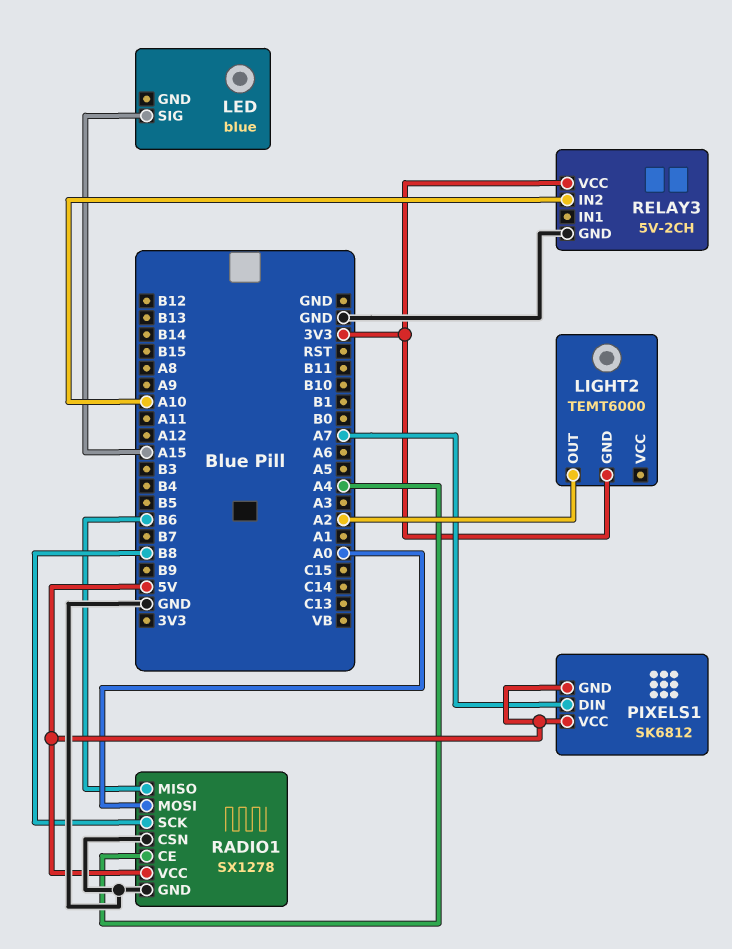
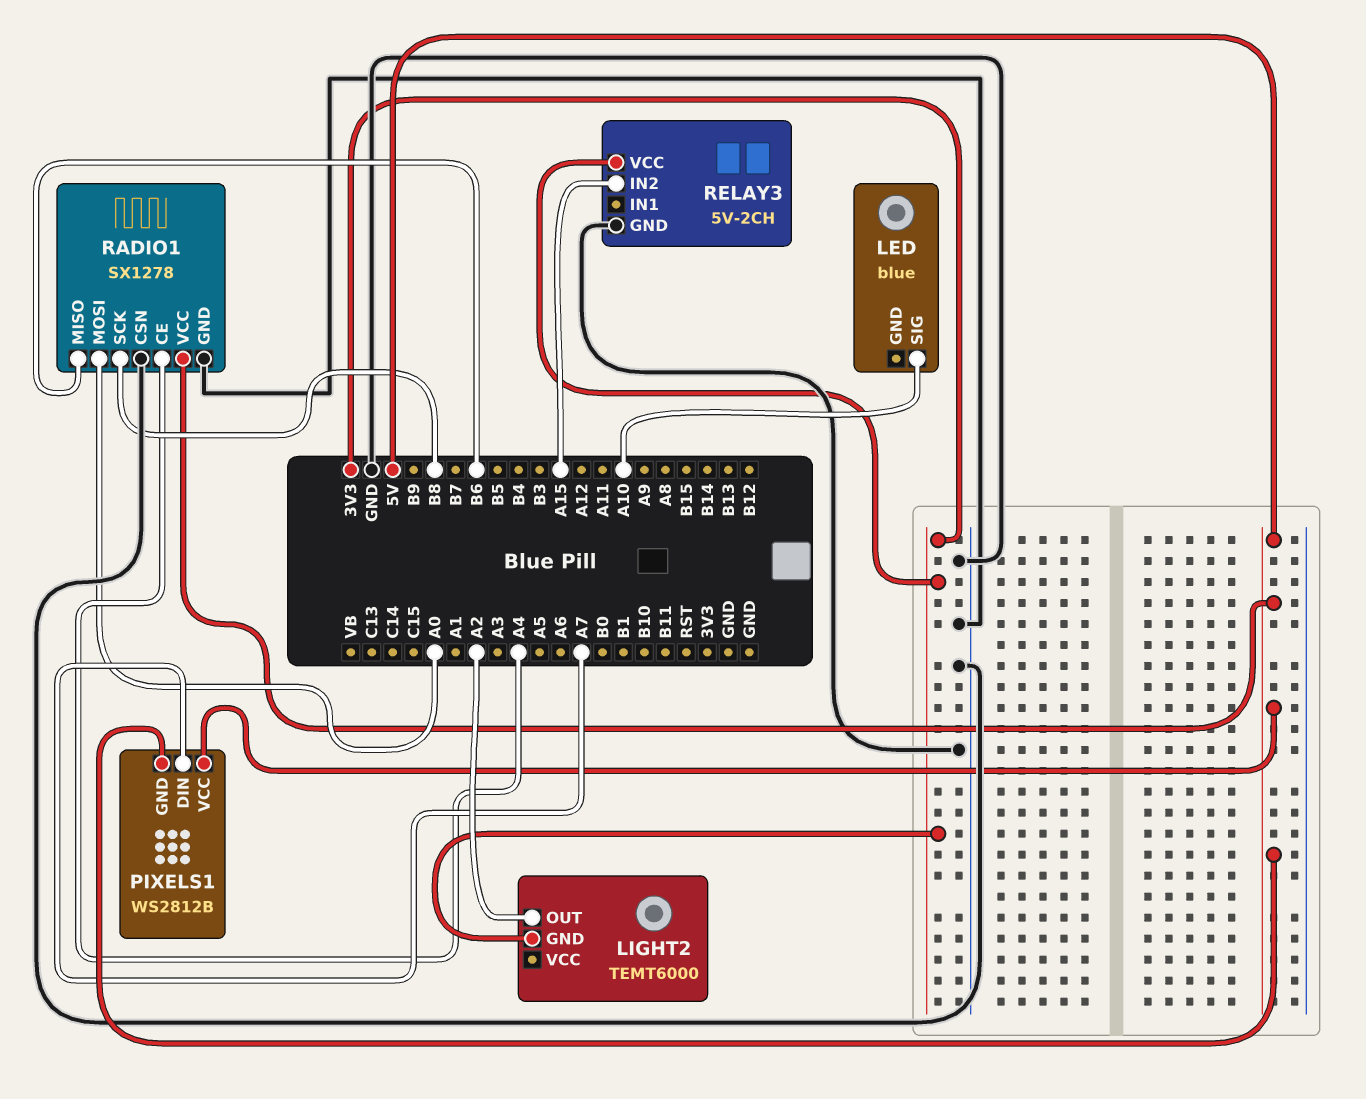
LED pin SIG: A15 -> A10
PIXELS1: SK6812 -> WS2812B
RELAY3 pin IN2: A10 -> A15

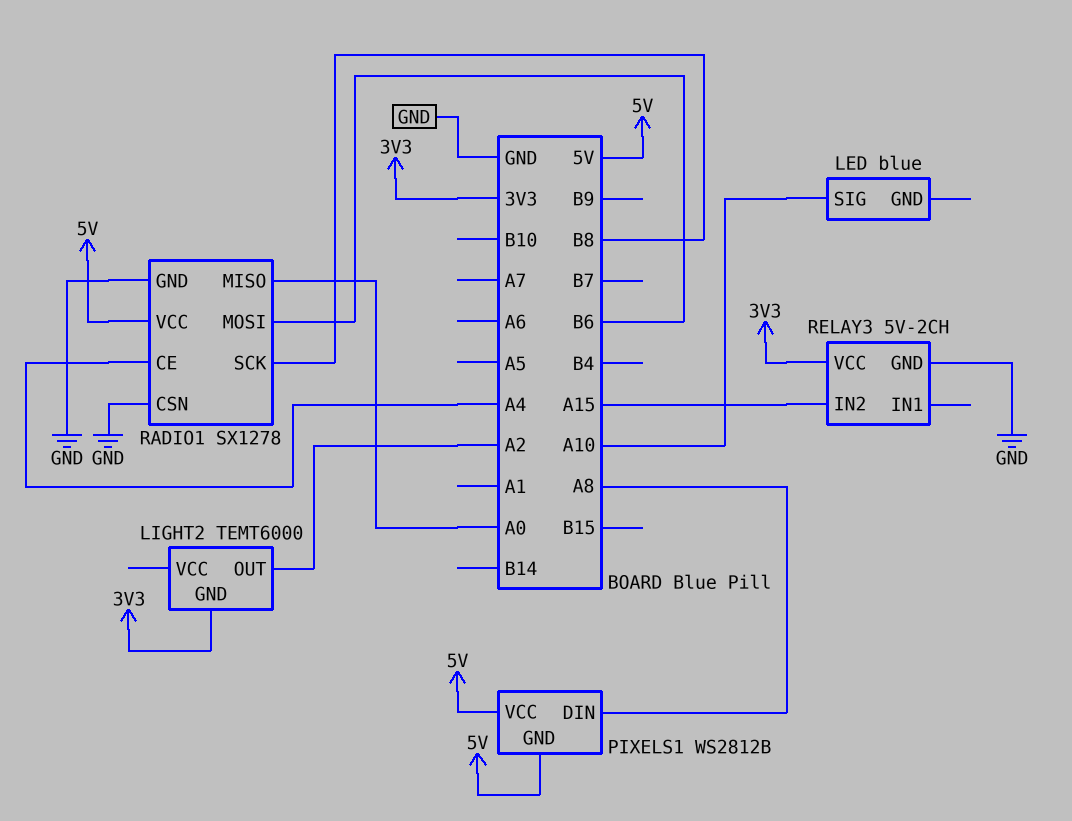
PIXELS1 pin DIN: A7 -> A8
RADIO1 pin MISO: B6 -> A0
RADIO1 pin MOSI: A0 -> B6

